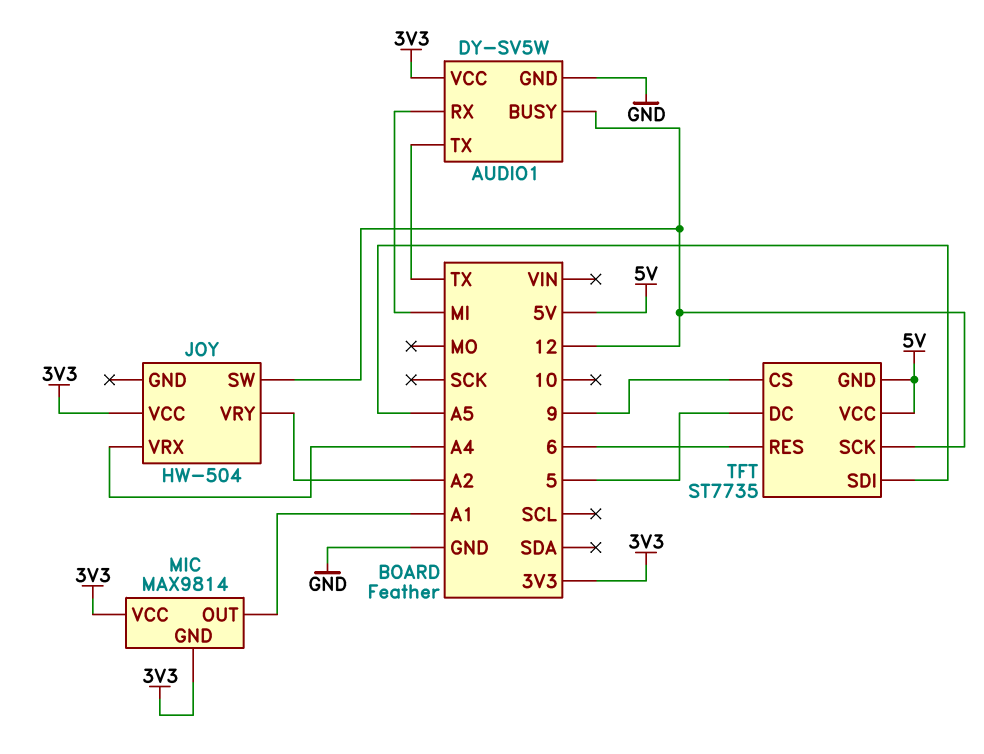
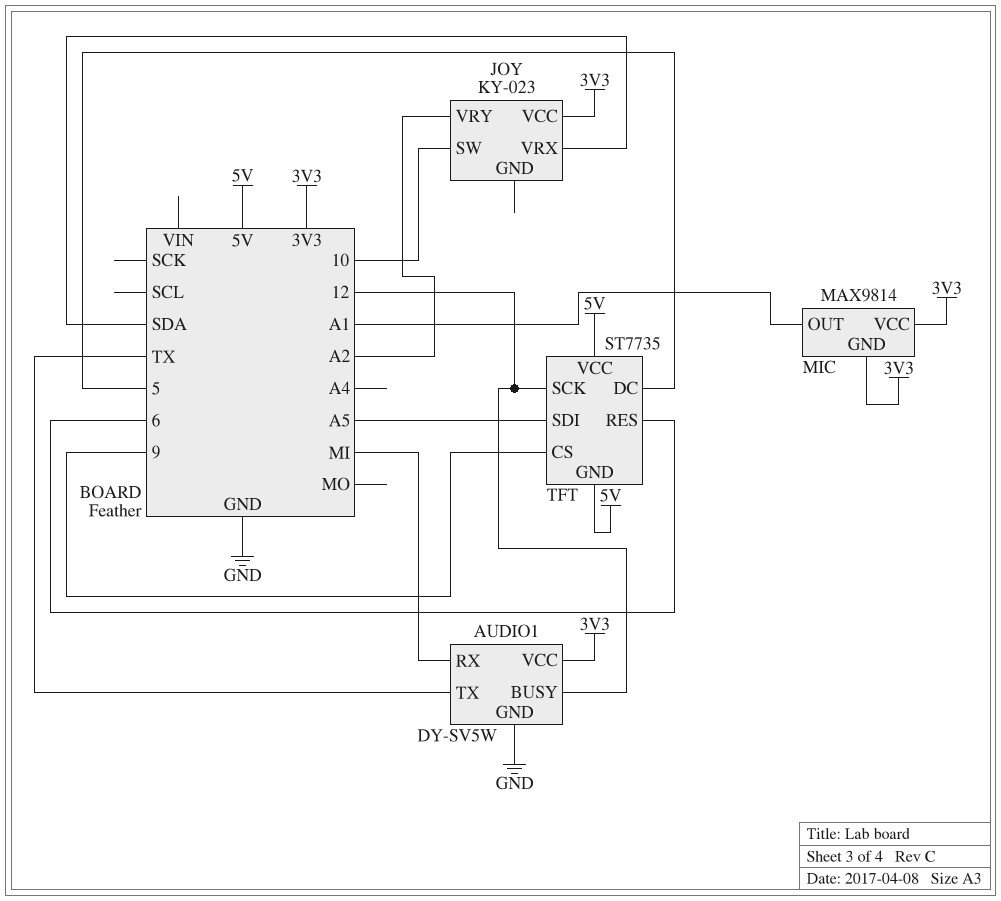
JOY: HW-504 -> KY-023
JOY pin SW: 12 -> 10
JOY pin VRX: A4 -> SDA

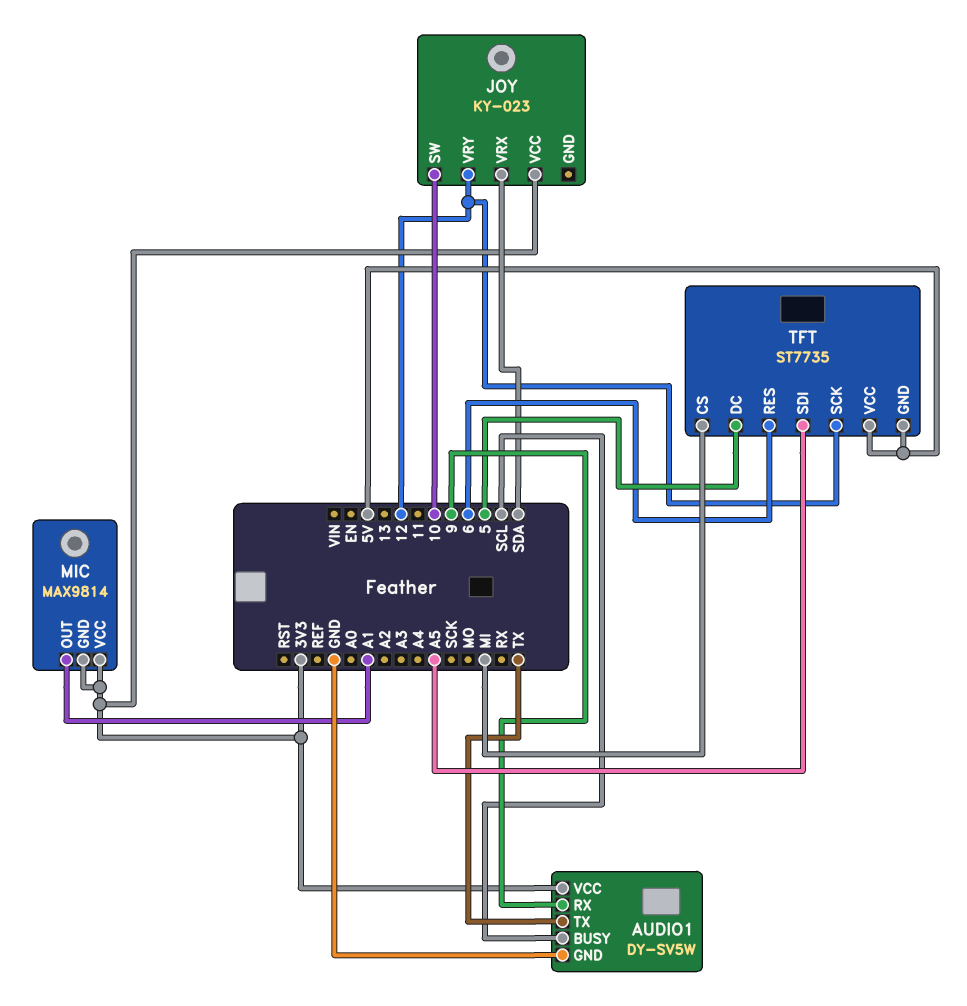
AUDIO1 pin BUSY: 12 -> SCL
AUDIO1 pin RX: MI -> 9
JOY pin VRY: A2 -> 12
TFT pin CS: 9 -> MI

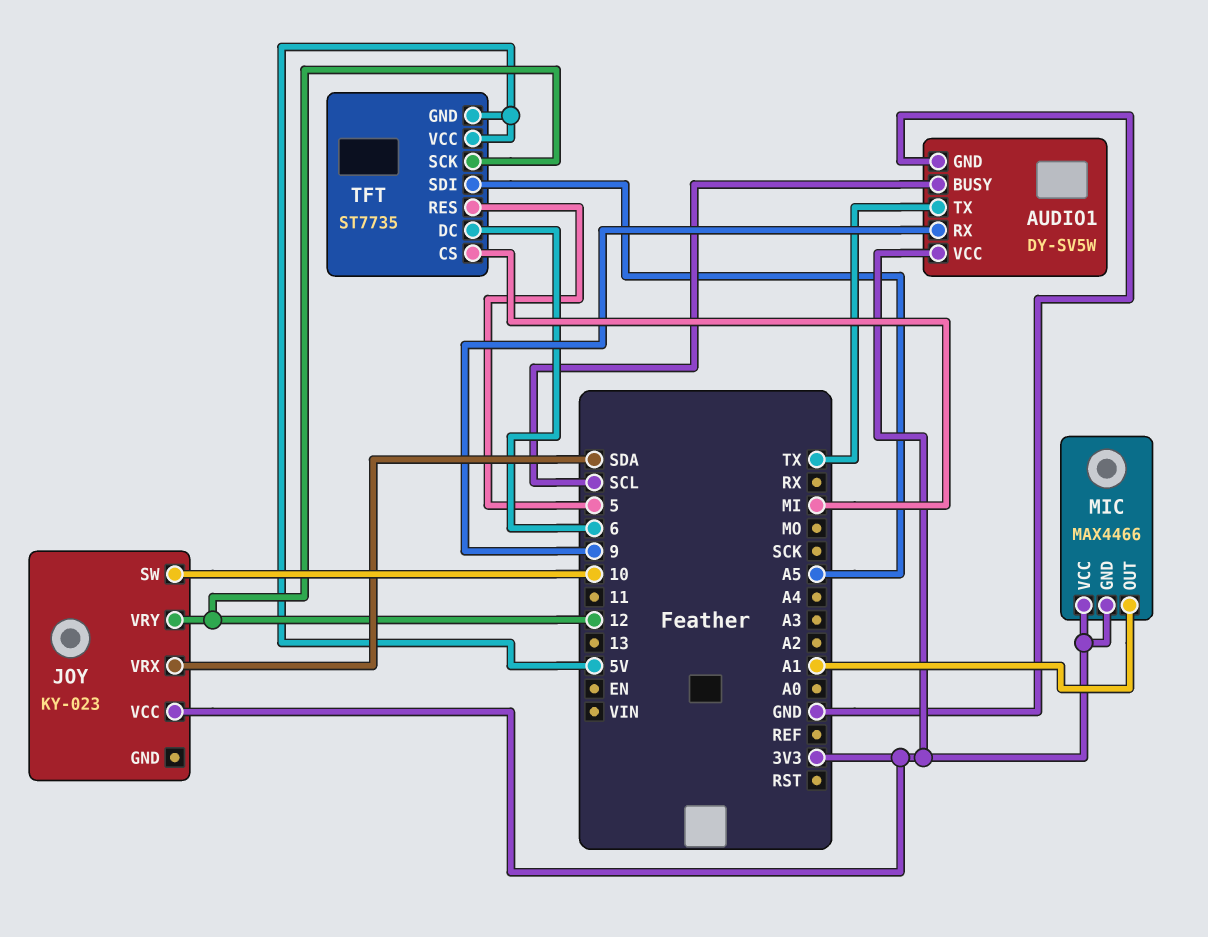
MIC: MAX9814 -> MAX4466
TFT pin DC: 5 -> 6
TFT pin RES: 6 -> 5

